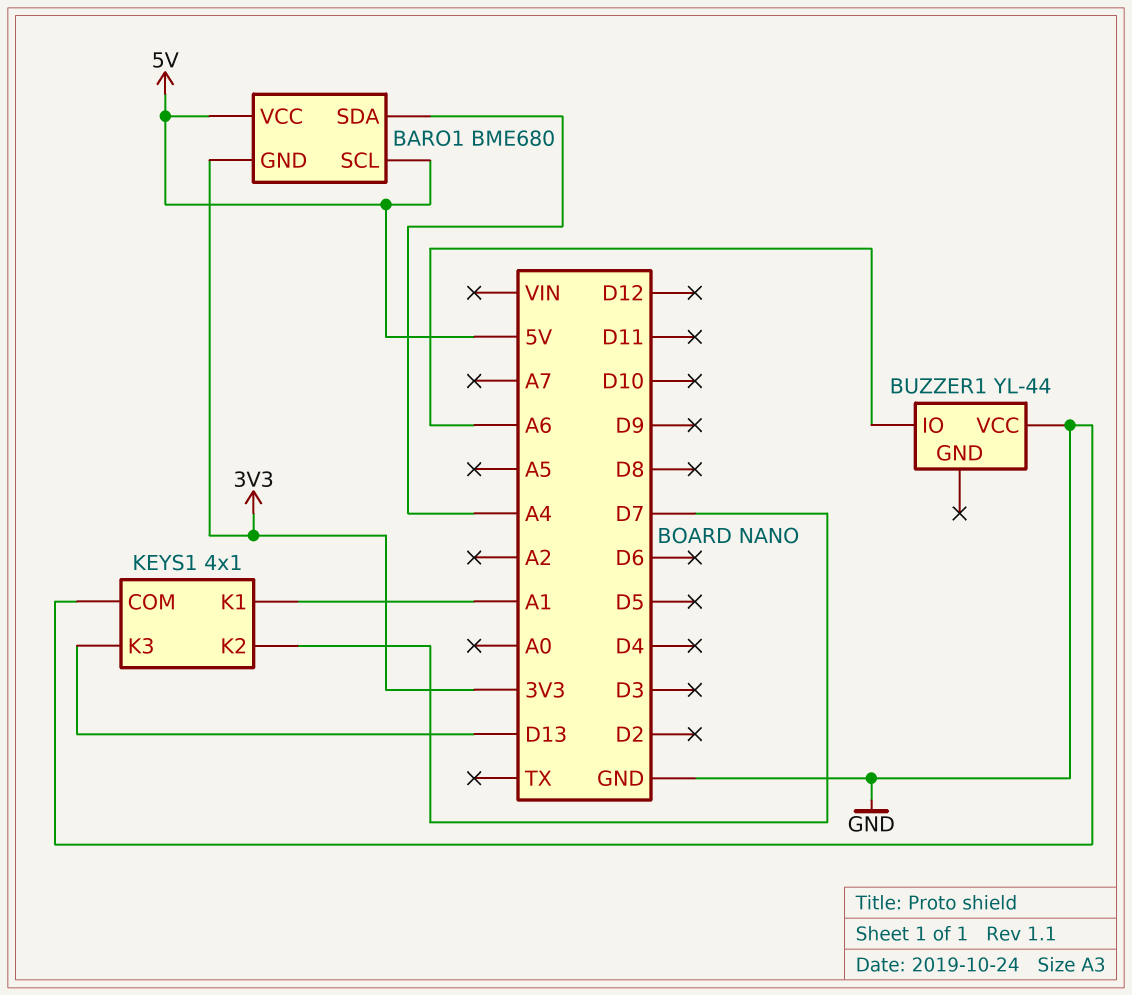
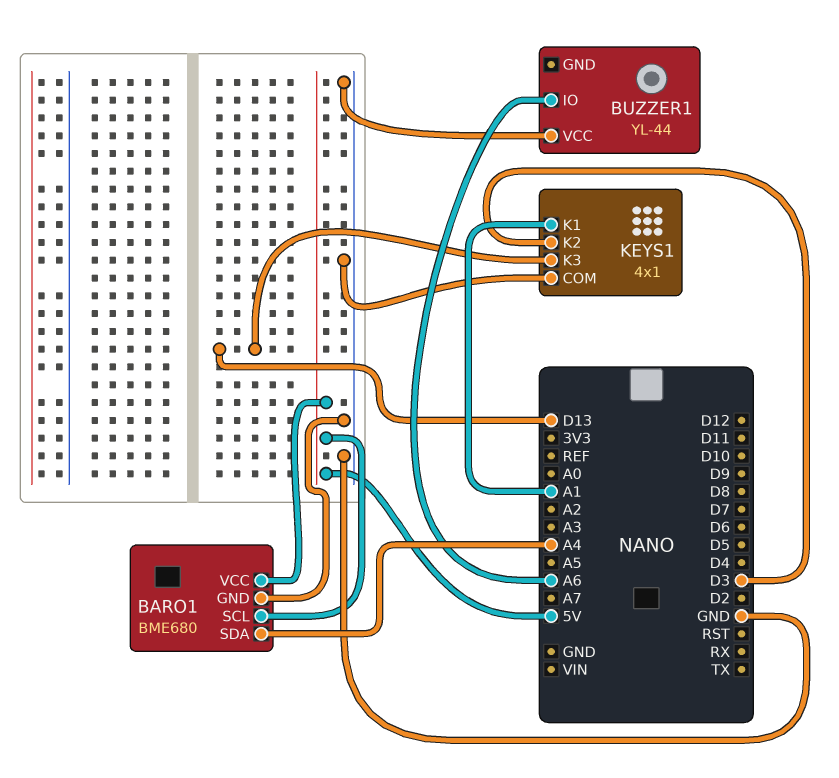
BARO1 pin GND: 3V3 -> GND
KEYS1 pin K2: D7 -> D3

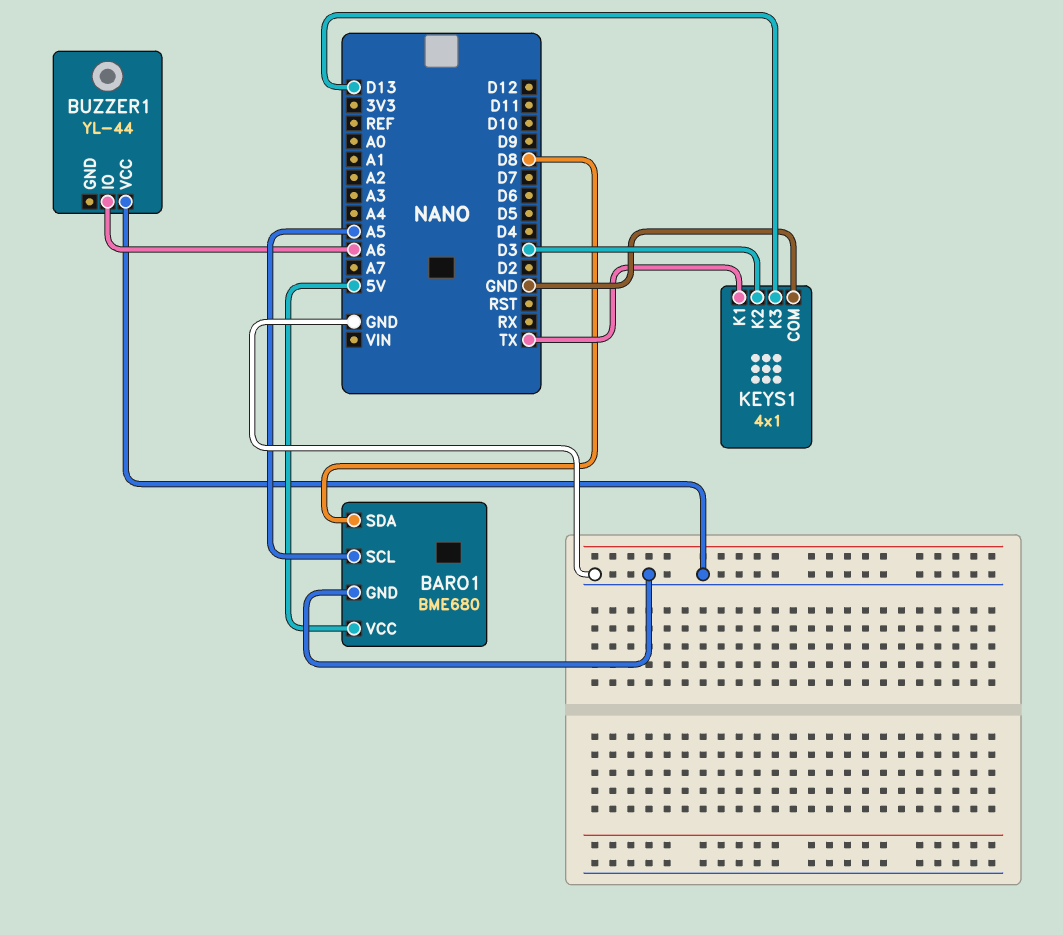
BARO1 pin SCL: 5V -> A5
BARO1 pin SDA: A4 -> D8
KEYS1 pin K1: A1 -> TX

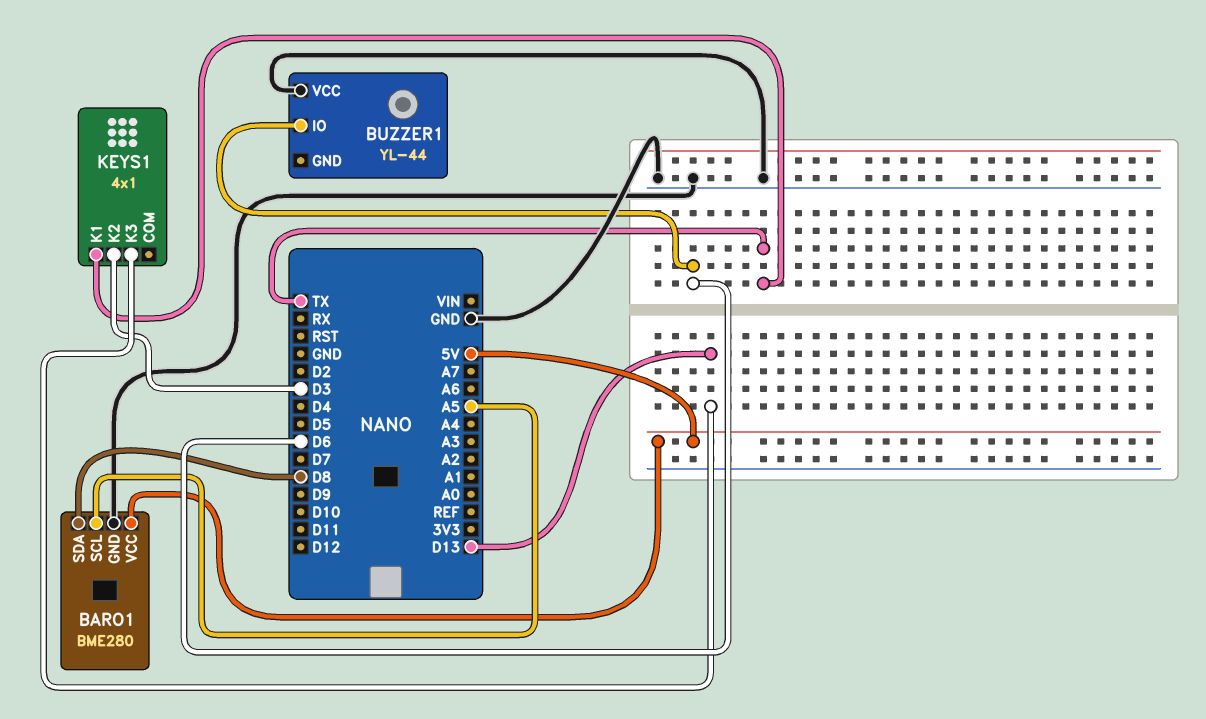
BARO1: BME680 -> BME280
BUZZER1 pin IO: A6 -> D6
KEYS1 pin COM: GND -> none

